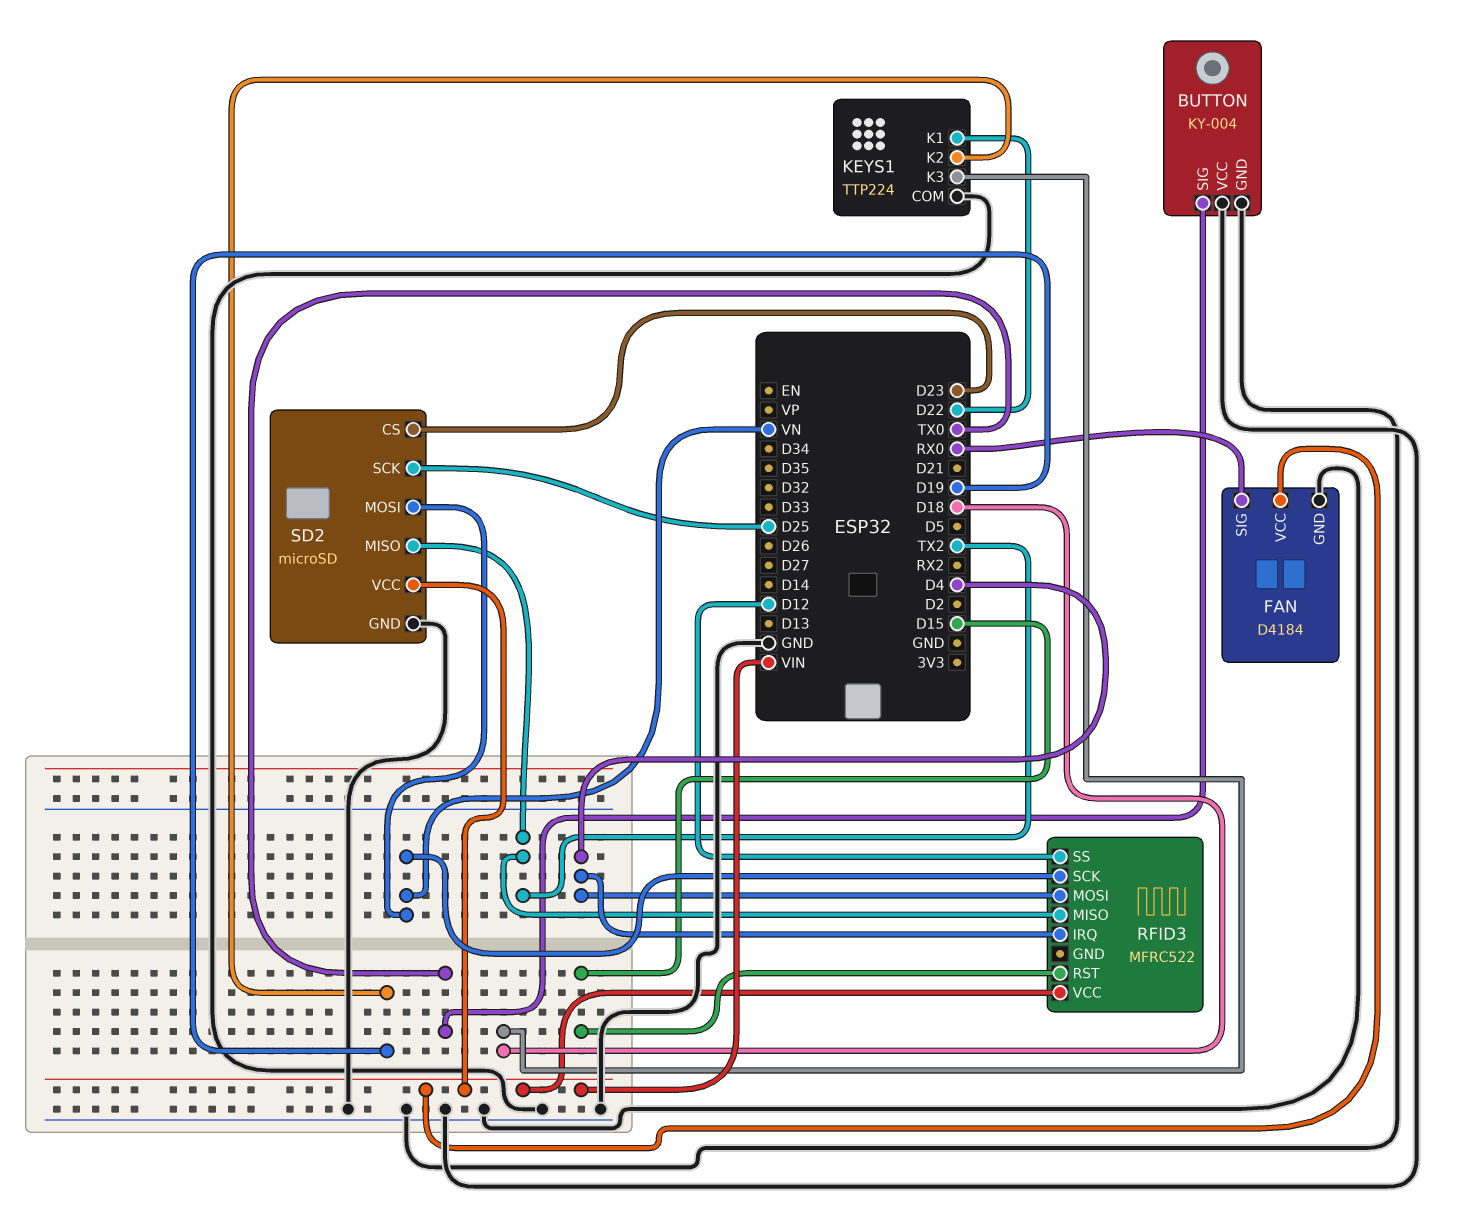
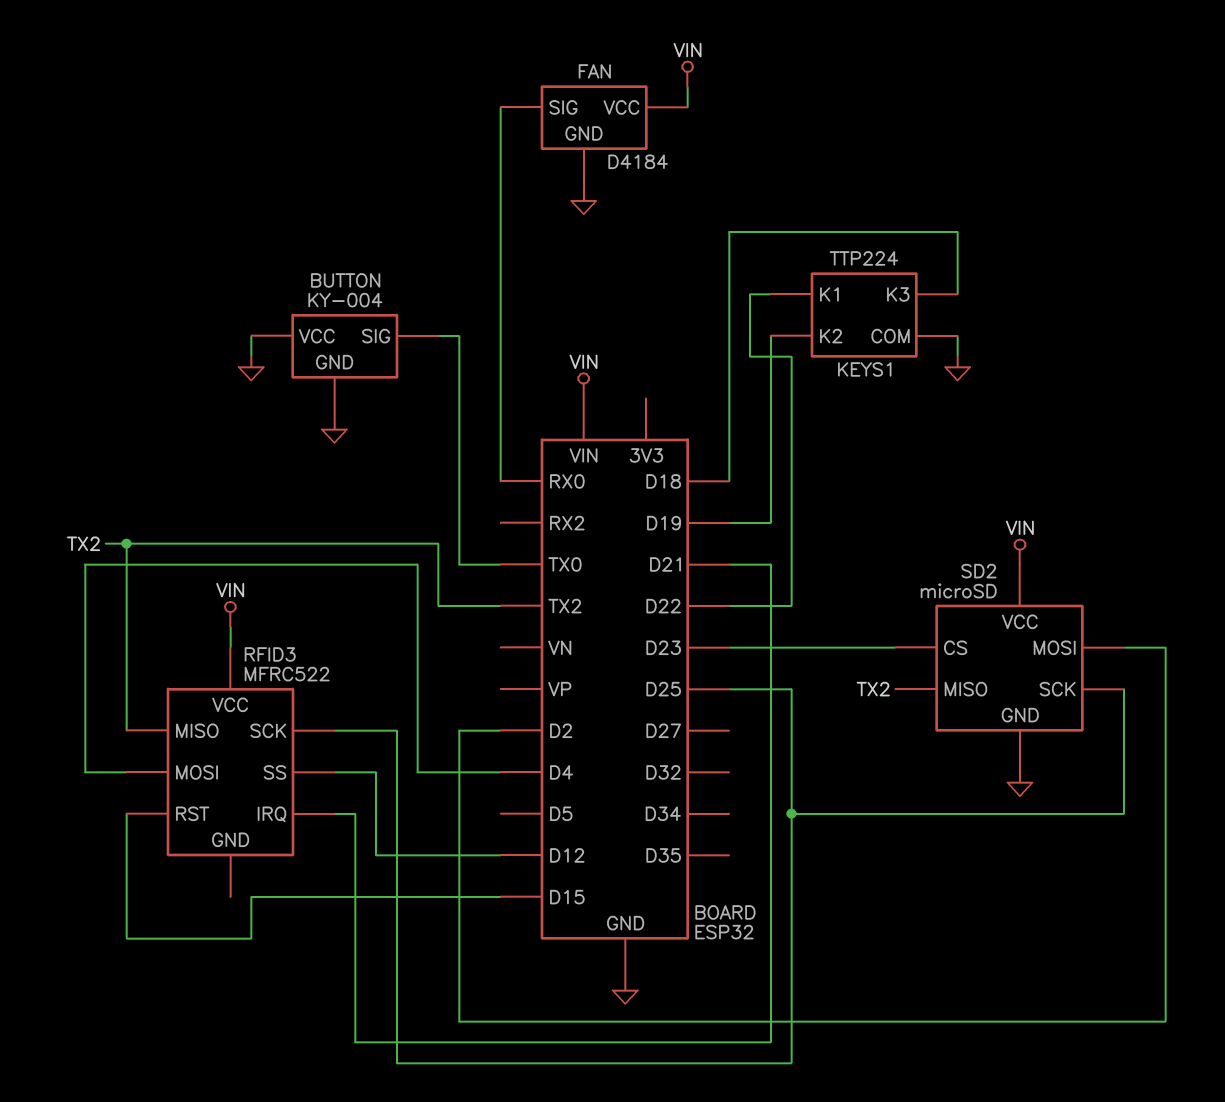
RFID3 pin IRQ: D4 -> D21
RFID3 pin SCK: VN -> D25
SD2 pin MOSI: VN -> D2

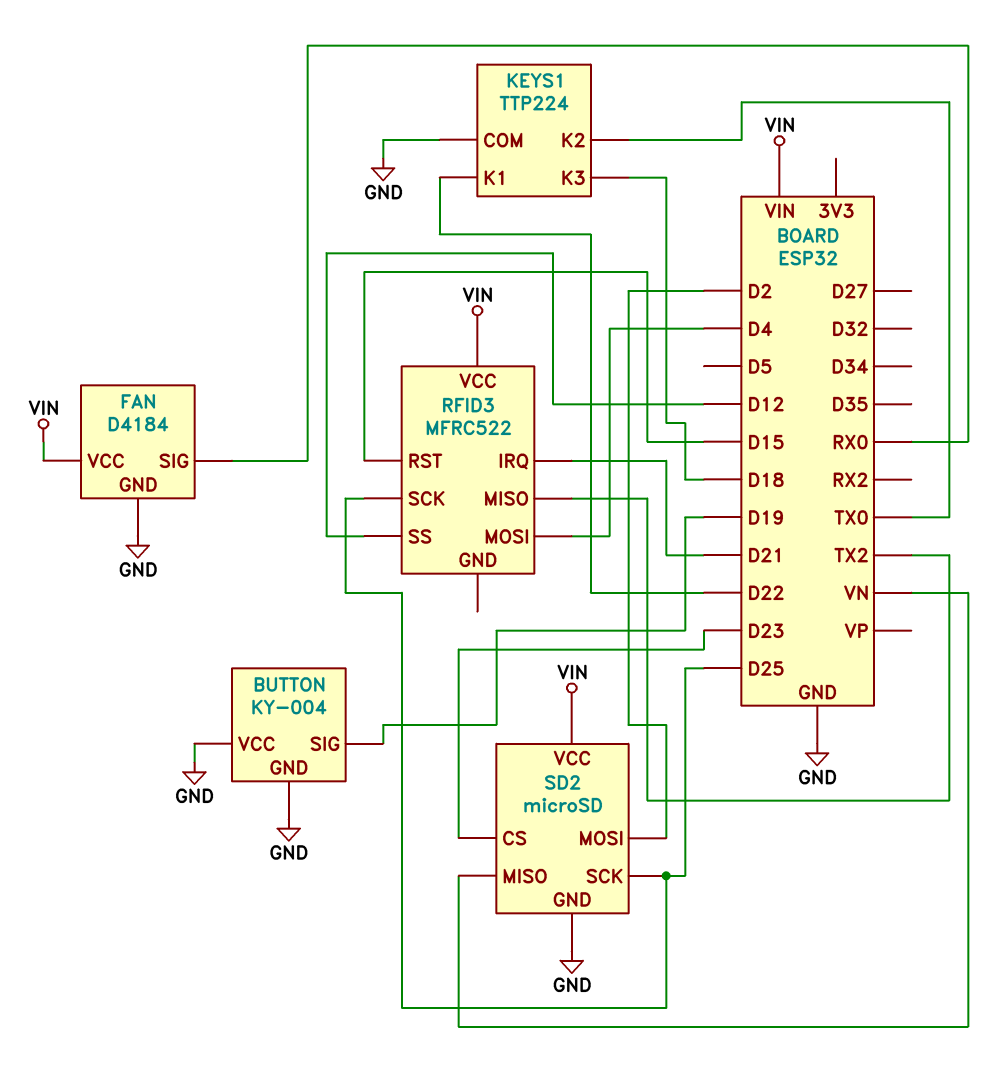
BUTTON pin SIG: TX0 -> D19
KEYS1 pin K2: D19 -> TX0
SD2 pin MISO: TX2 -> VN

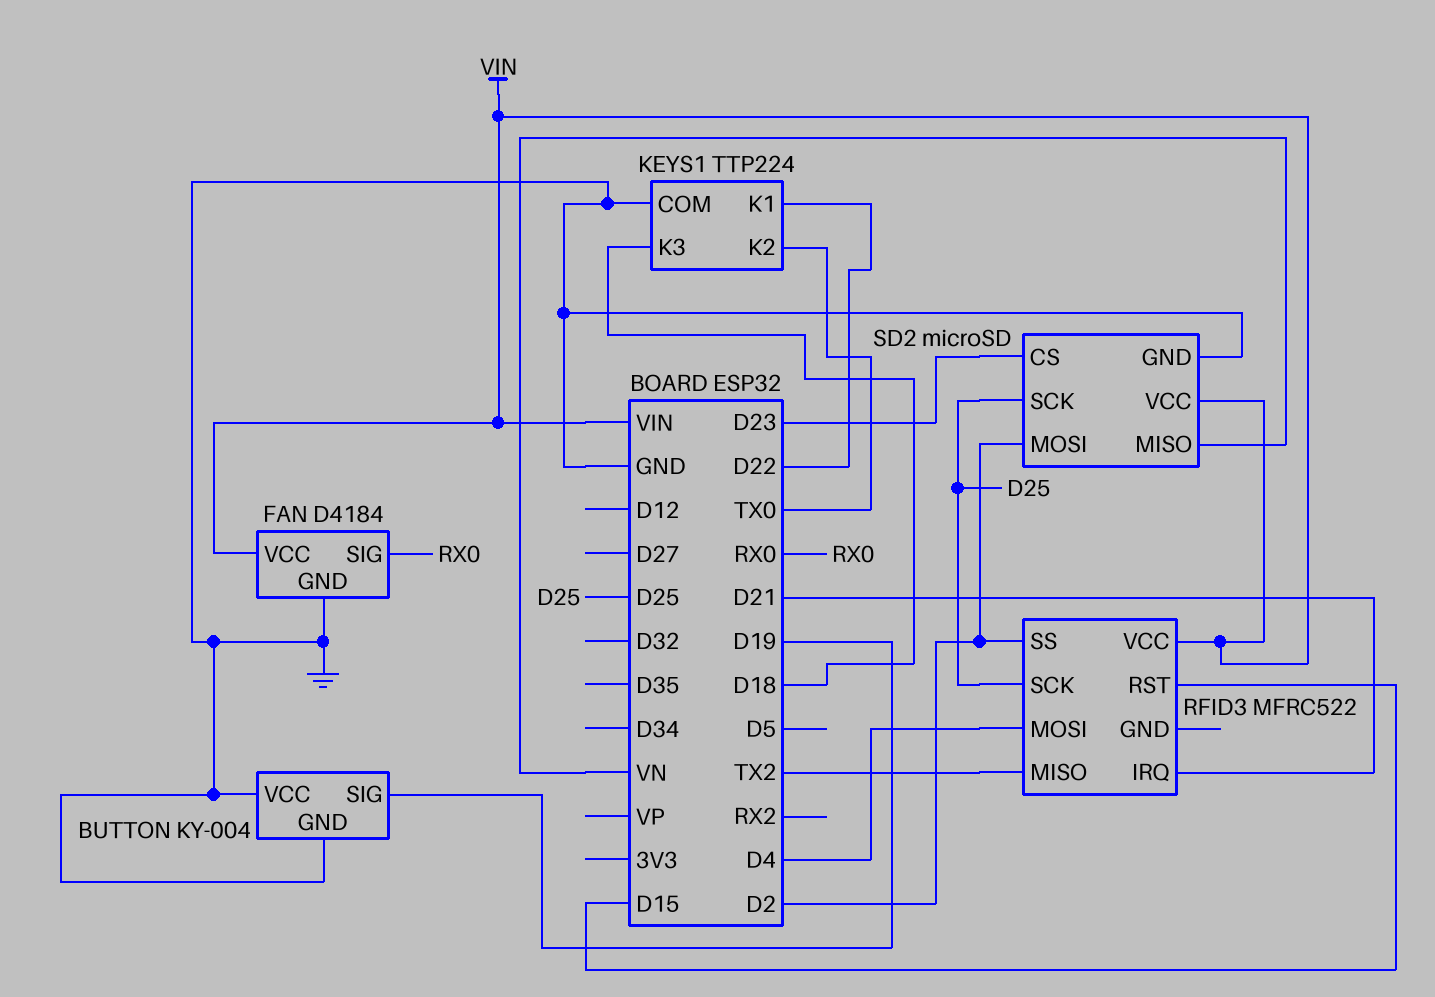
RFID3 pin SS: D12 -> D2

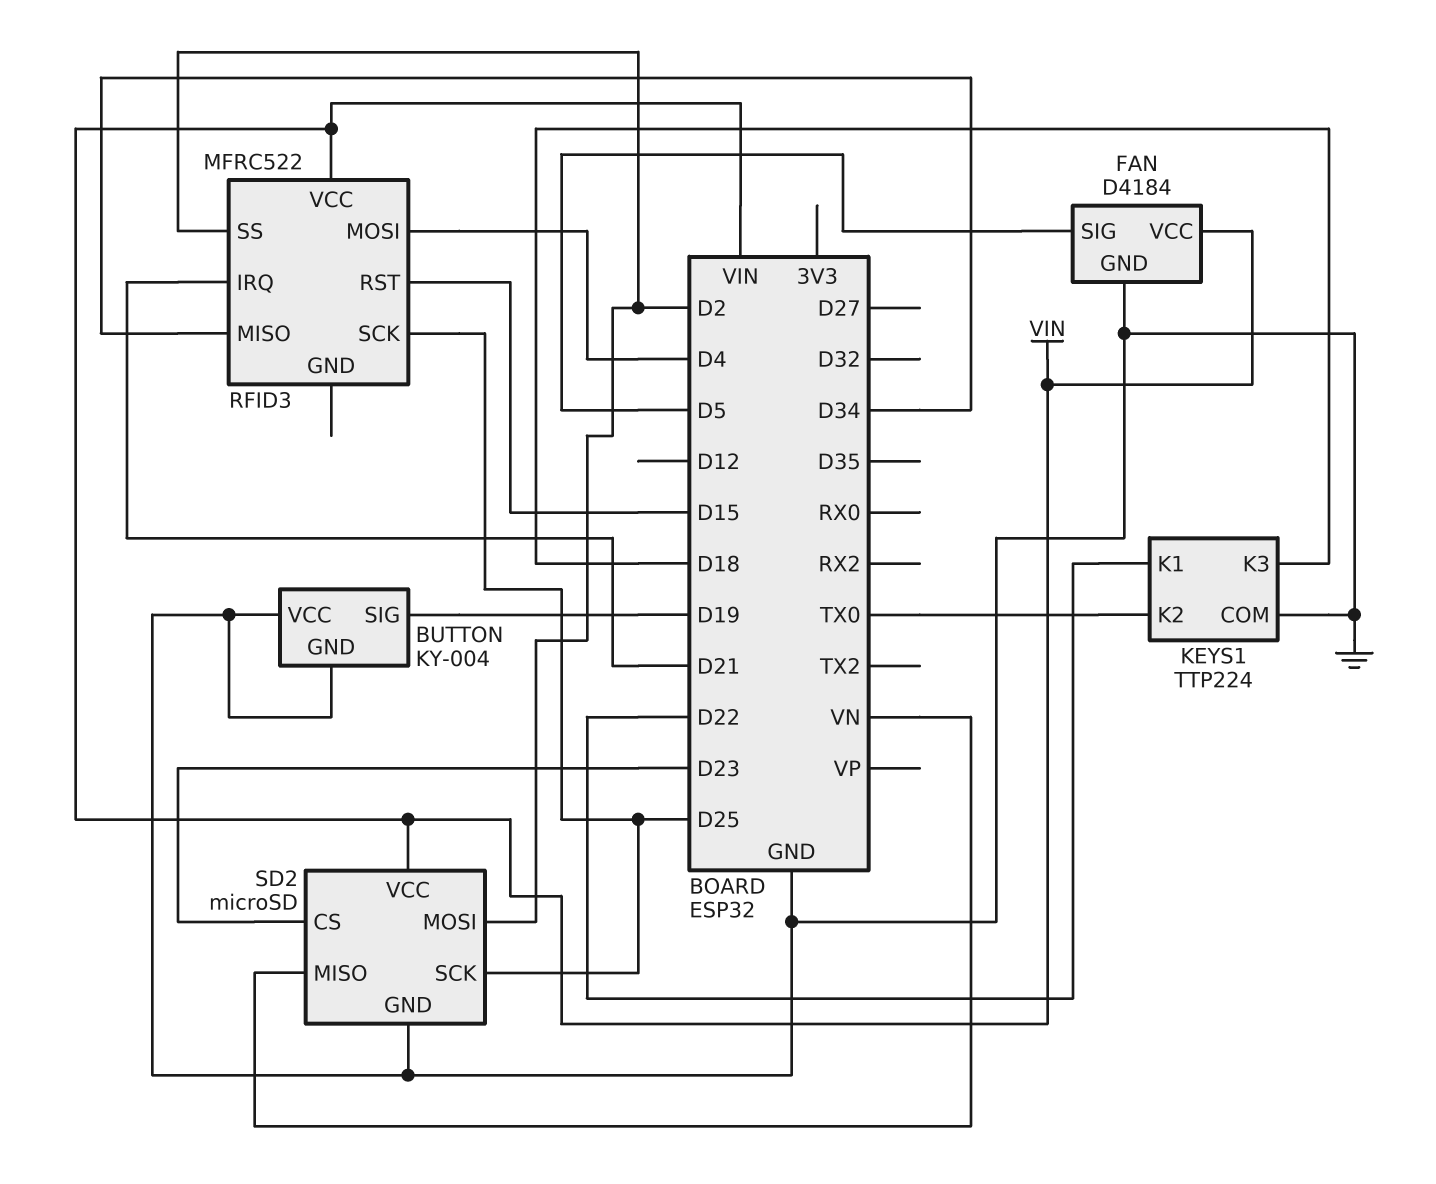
FAN pin SIG: RX0 -> D5
RFID3 pin MISO: TX2 -> D34

